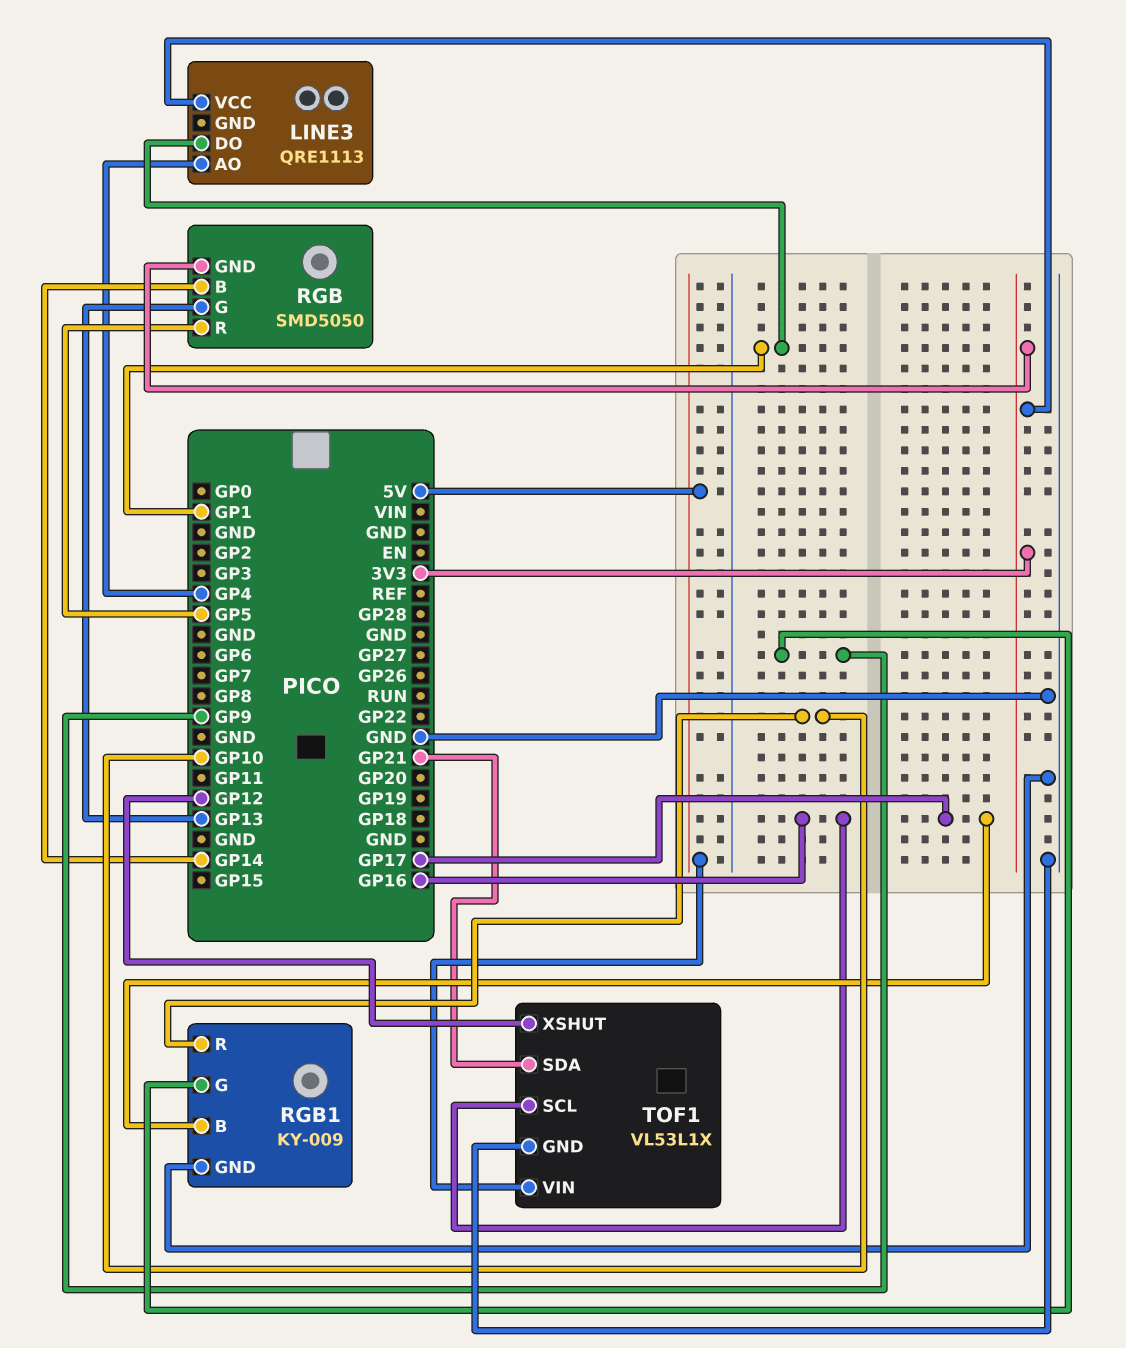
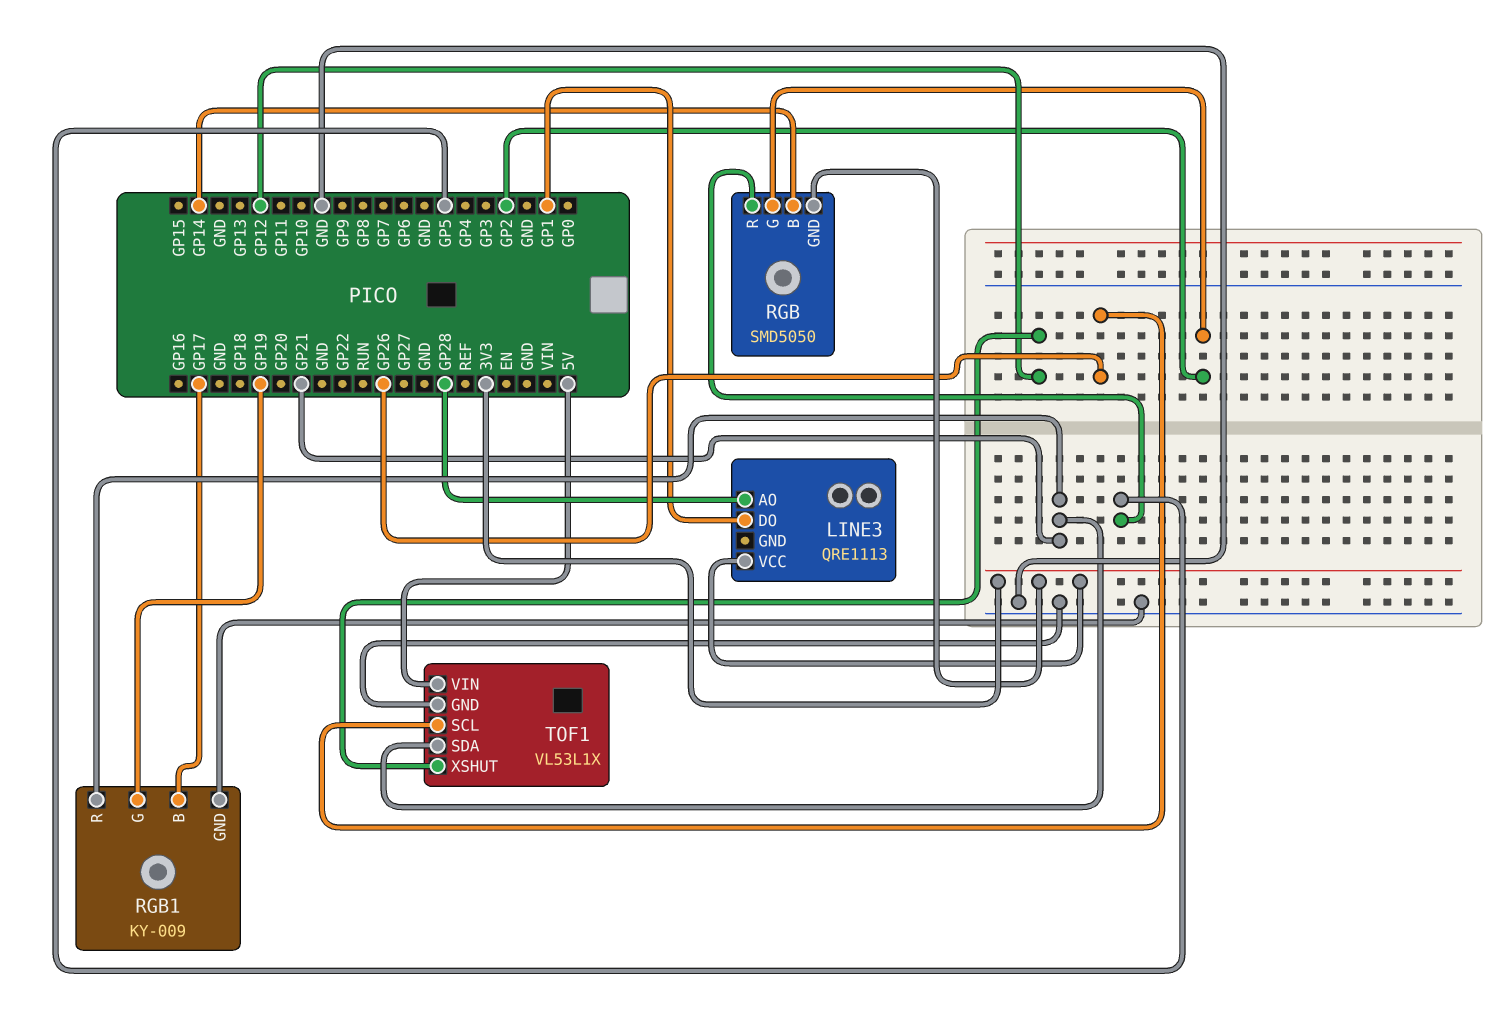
LINE3 pin AO: GP4 -> GP28
RGB pin G: GP13 -> GP2
RGB1 pin G: GP9 -> GP19
RGB1 pin R: GP10 -> GP21
TOF1 pin SCL: GP16 -> GP26

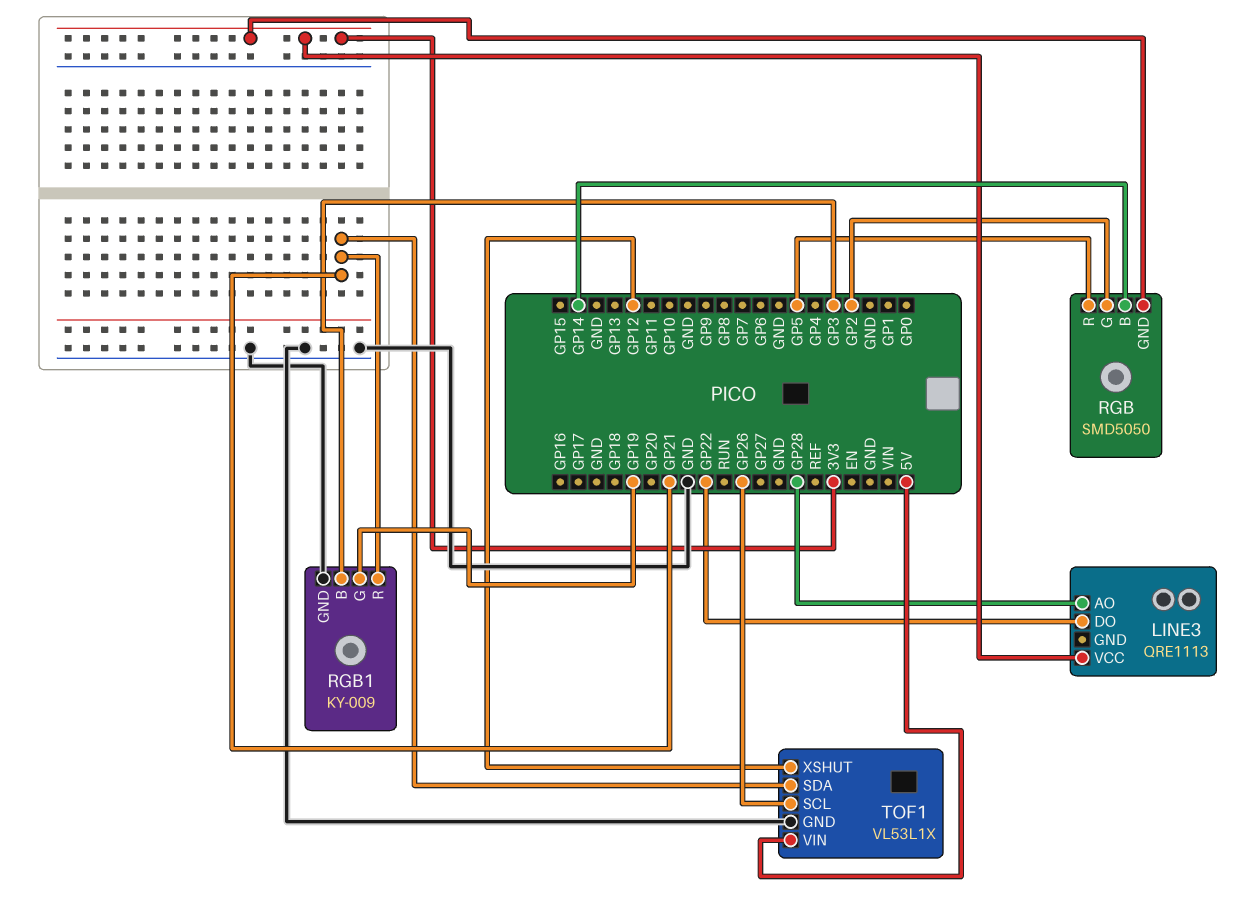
LINE3 pin DO: GP1 -> GP22
RGB1 pin B: GP17 -> GP3

